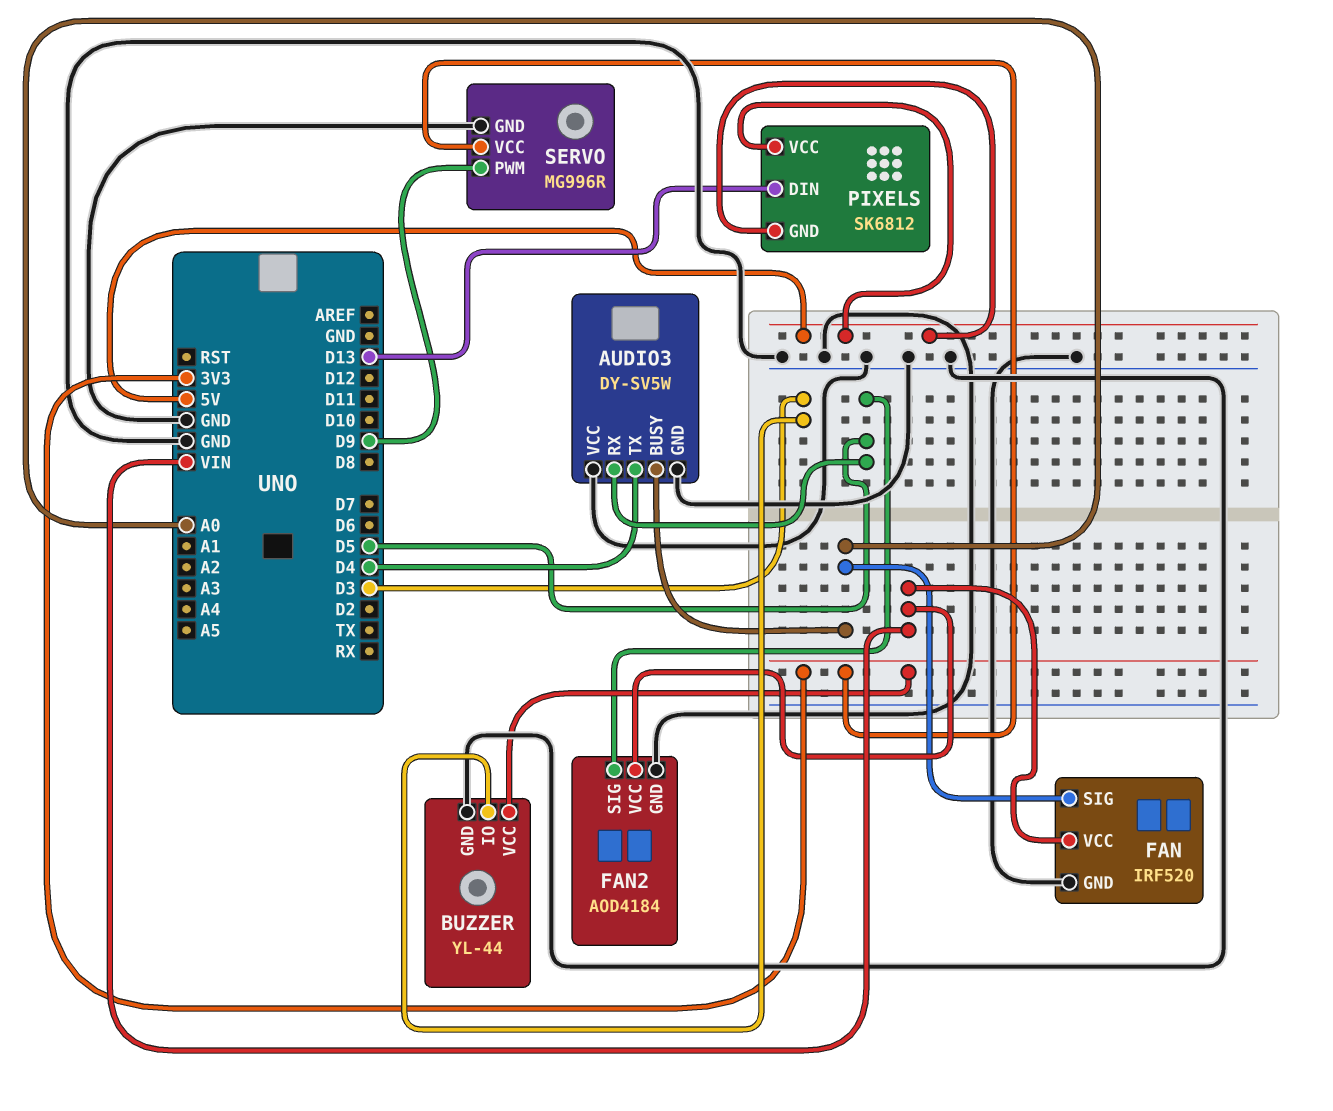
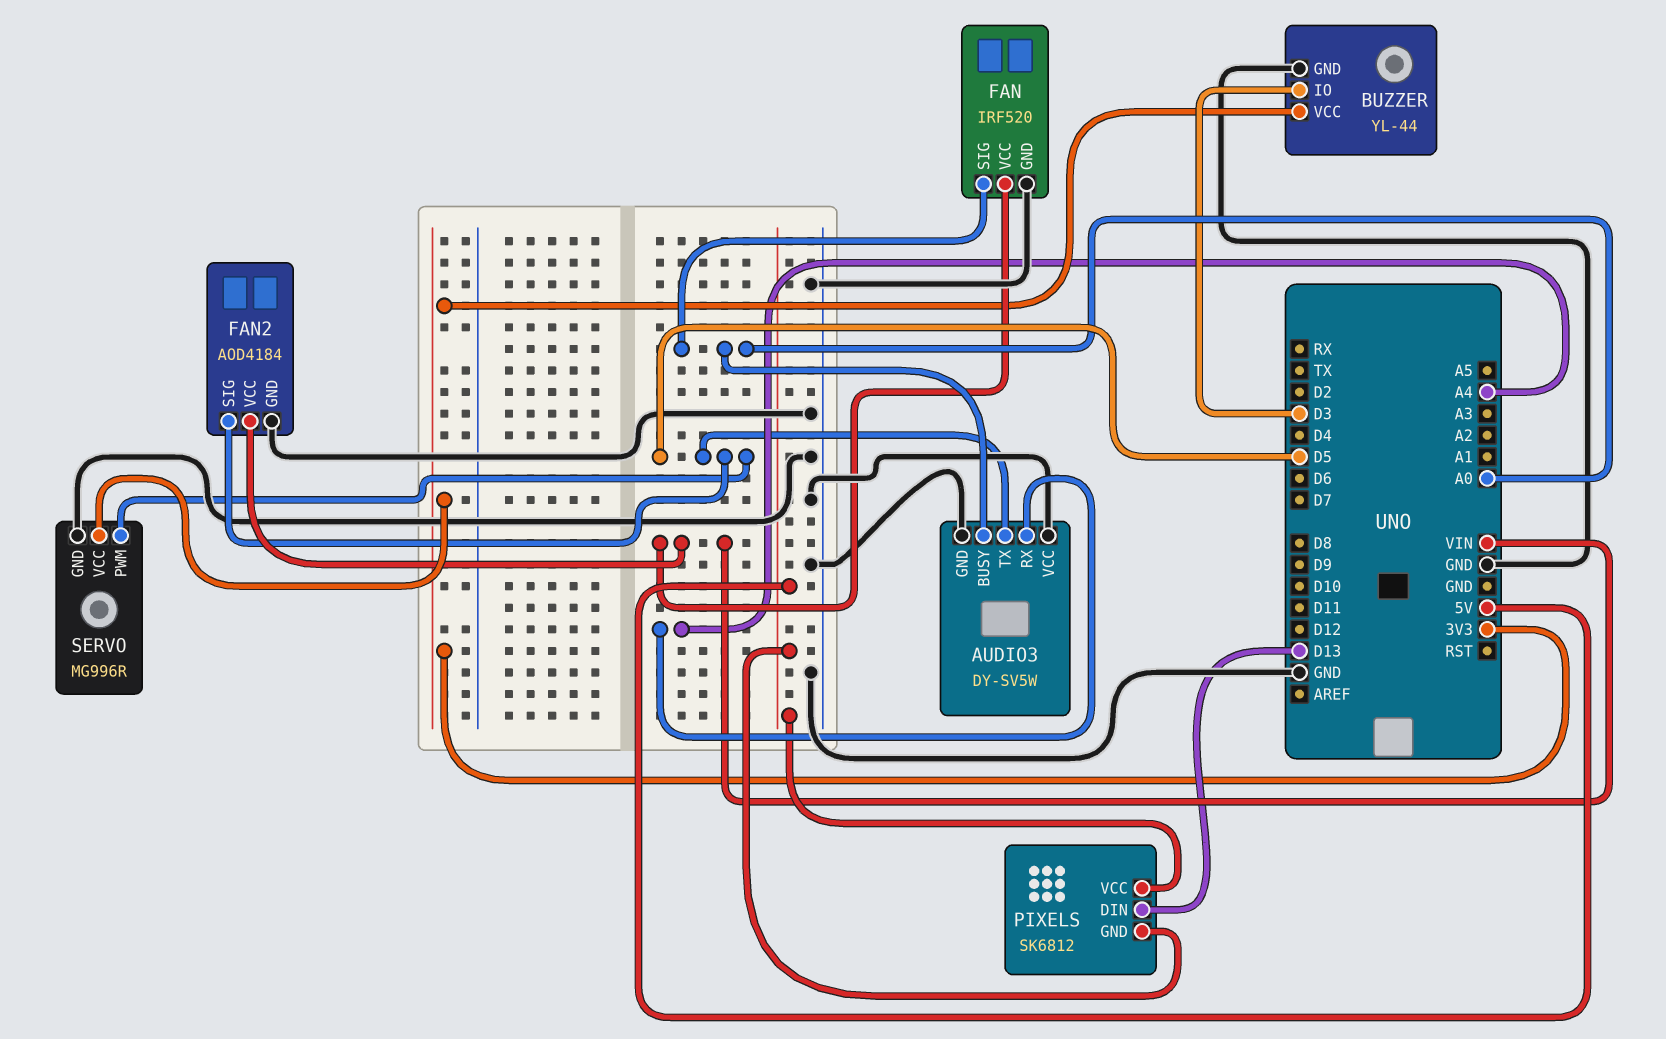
AUDIO3 pin RX: D5 -> A4
AUDIO3 pin TX: D4 -> D5
SERVO pin PWM: D9 -> D5

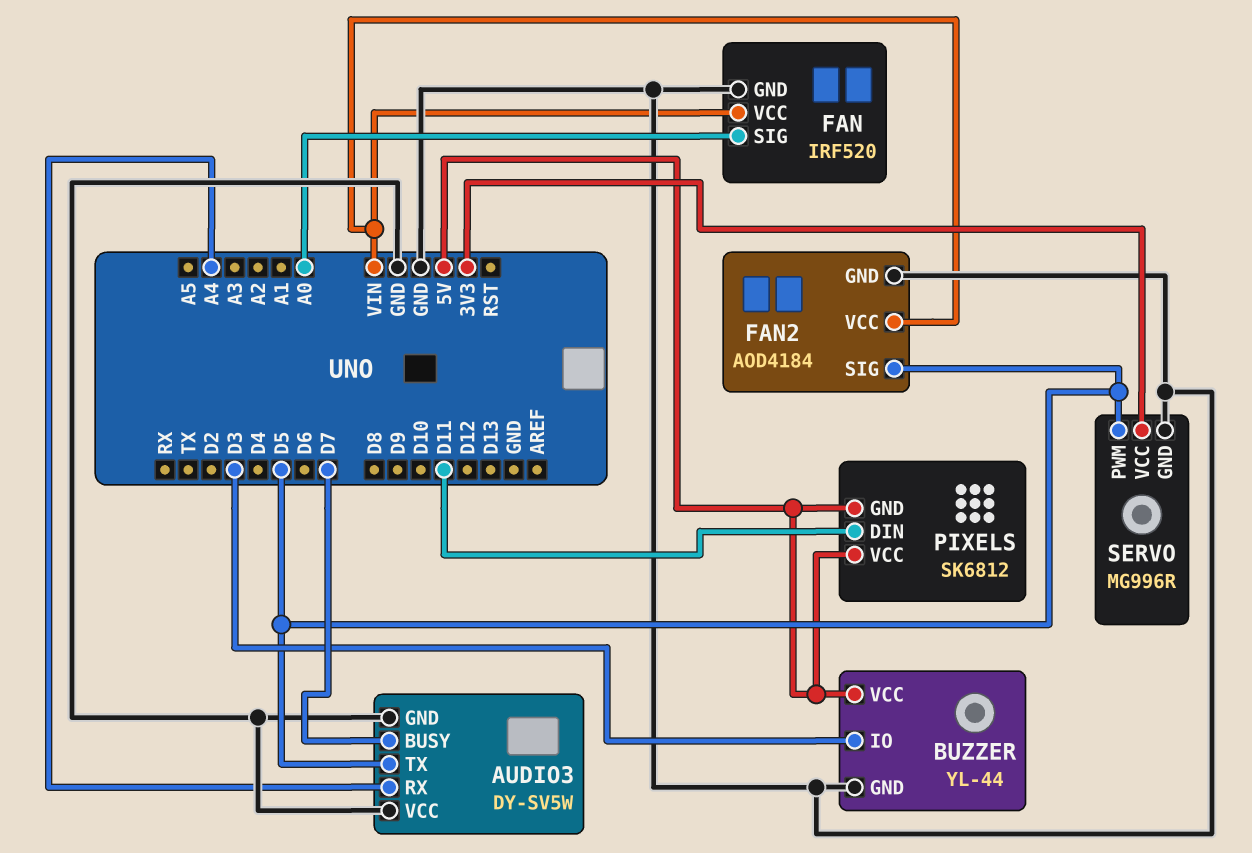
AUDIO3 pin BUSY: A0 -> D7
BUZZER pin VCC: 3V3 -> 5V
PIXELS pin DIN: D13 -> D11

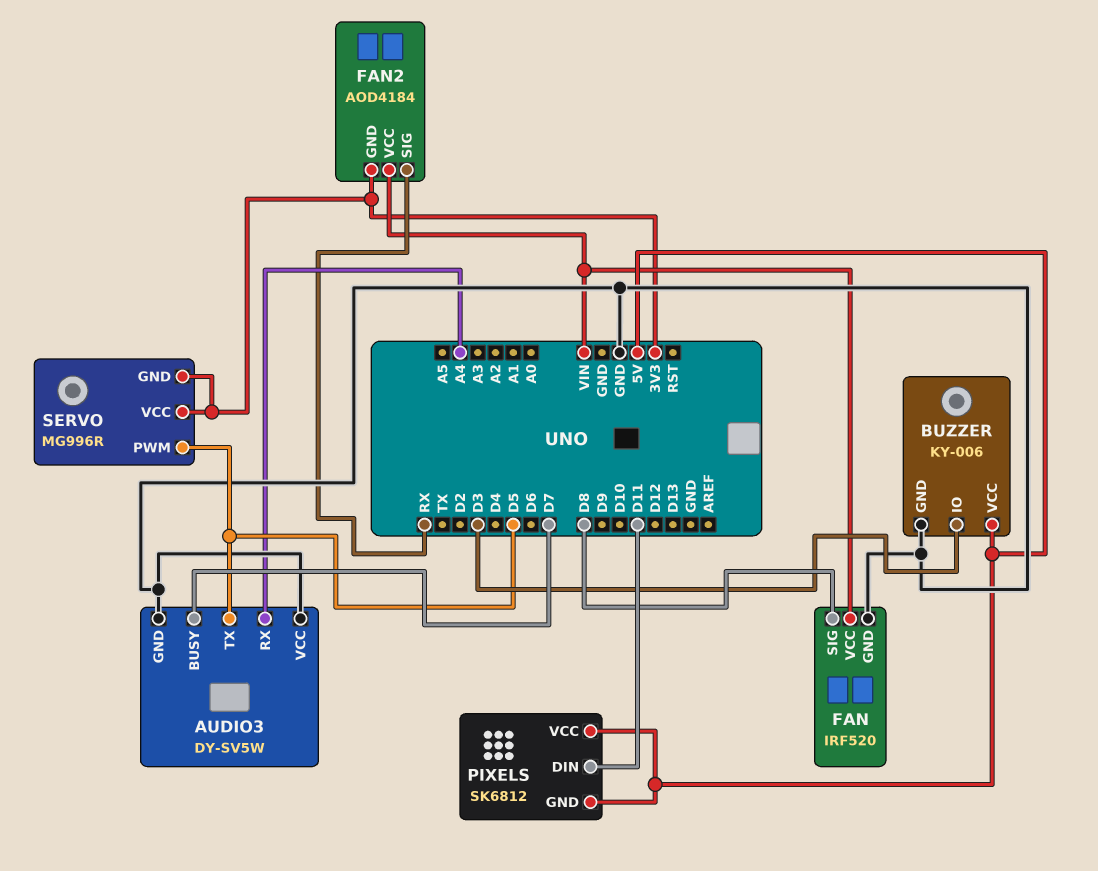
BUZZER: YL-44 -> KY-006
FAN pin SIG: A0 -> D8
FAN2 pin GND: GND -> 3V3
FAN2 pin SIG: D5 -> RX
SERVO pin GND: GND -> 3V3

